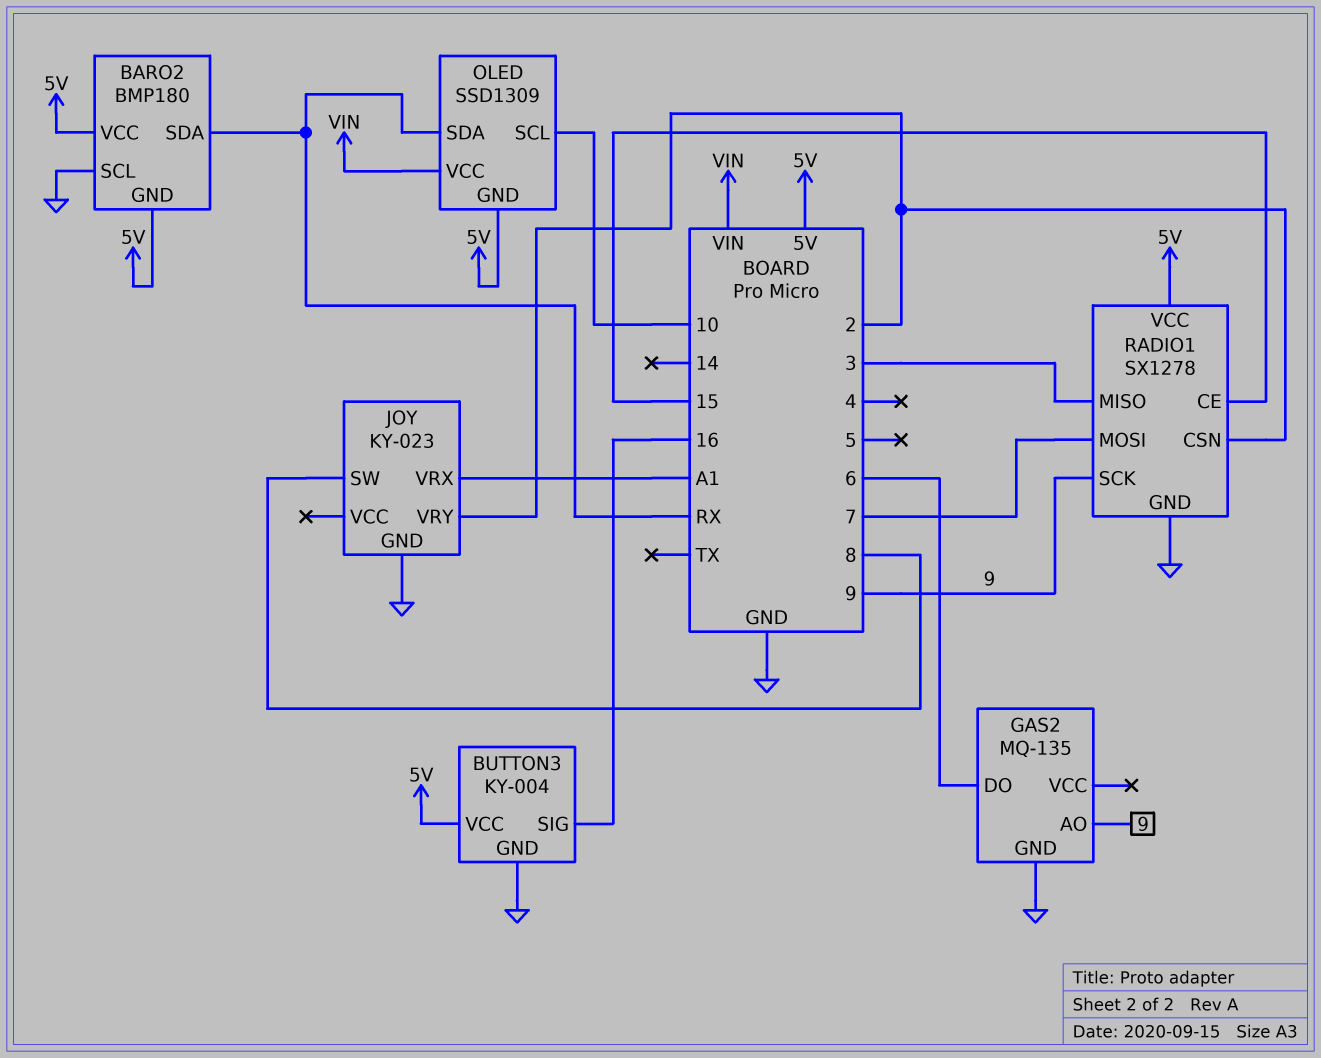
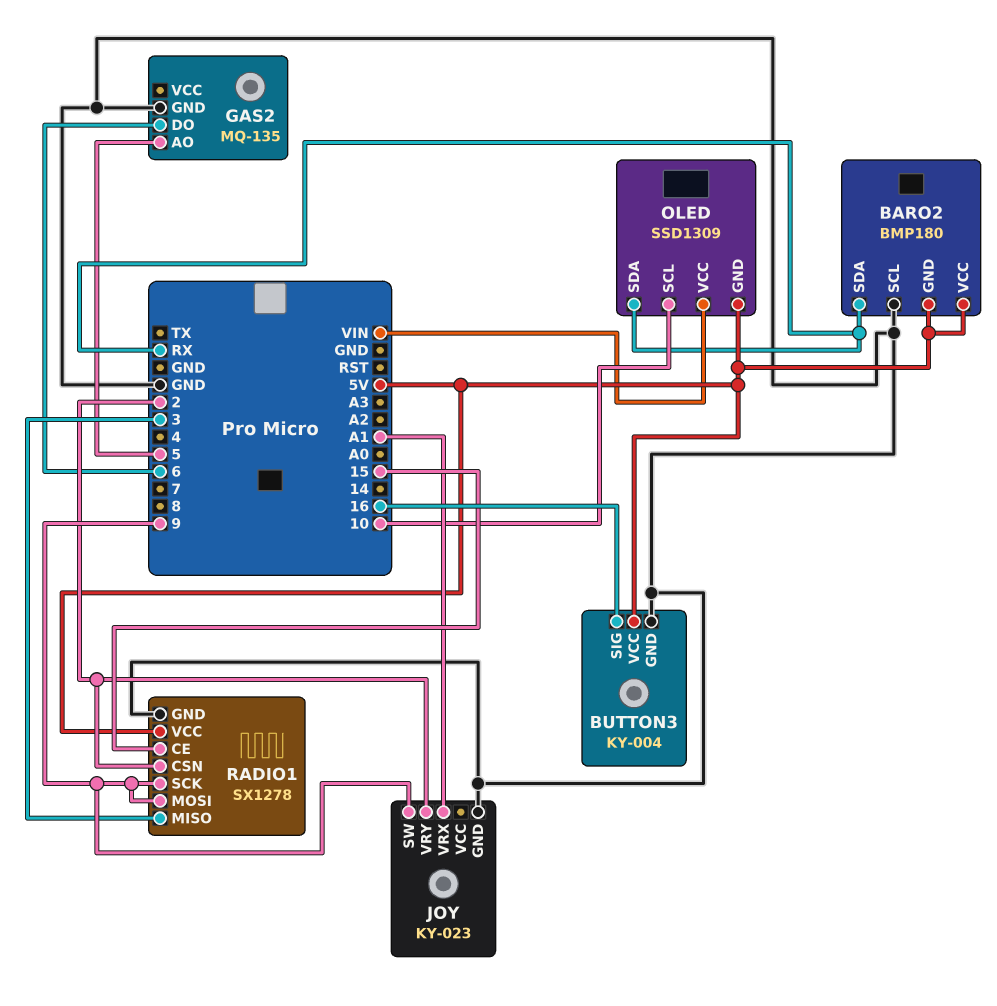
GAS2 pin AO: 9 -> 5
JOY pin SW: 8 -> 9
RADIO1 pin MOSI: 7 -> 9

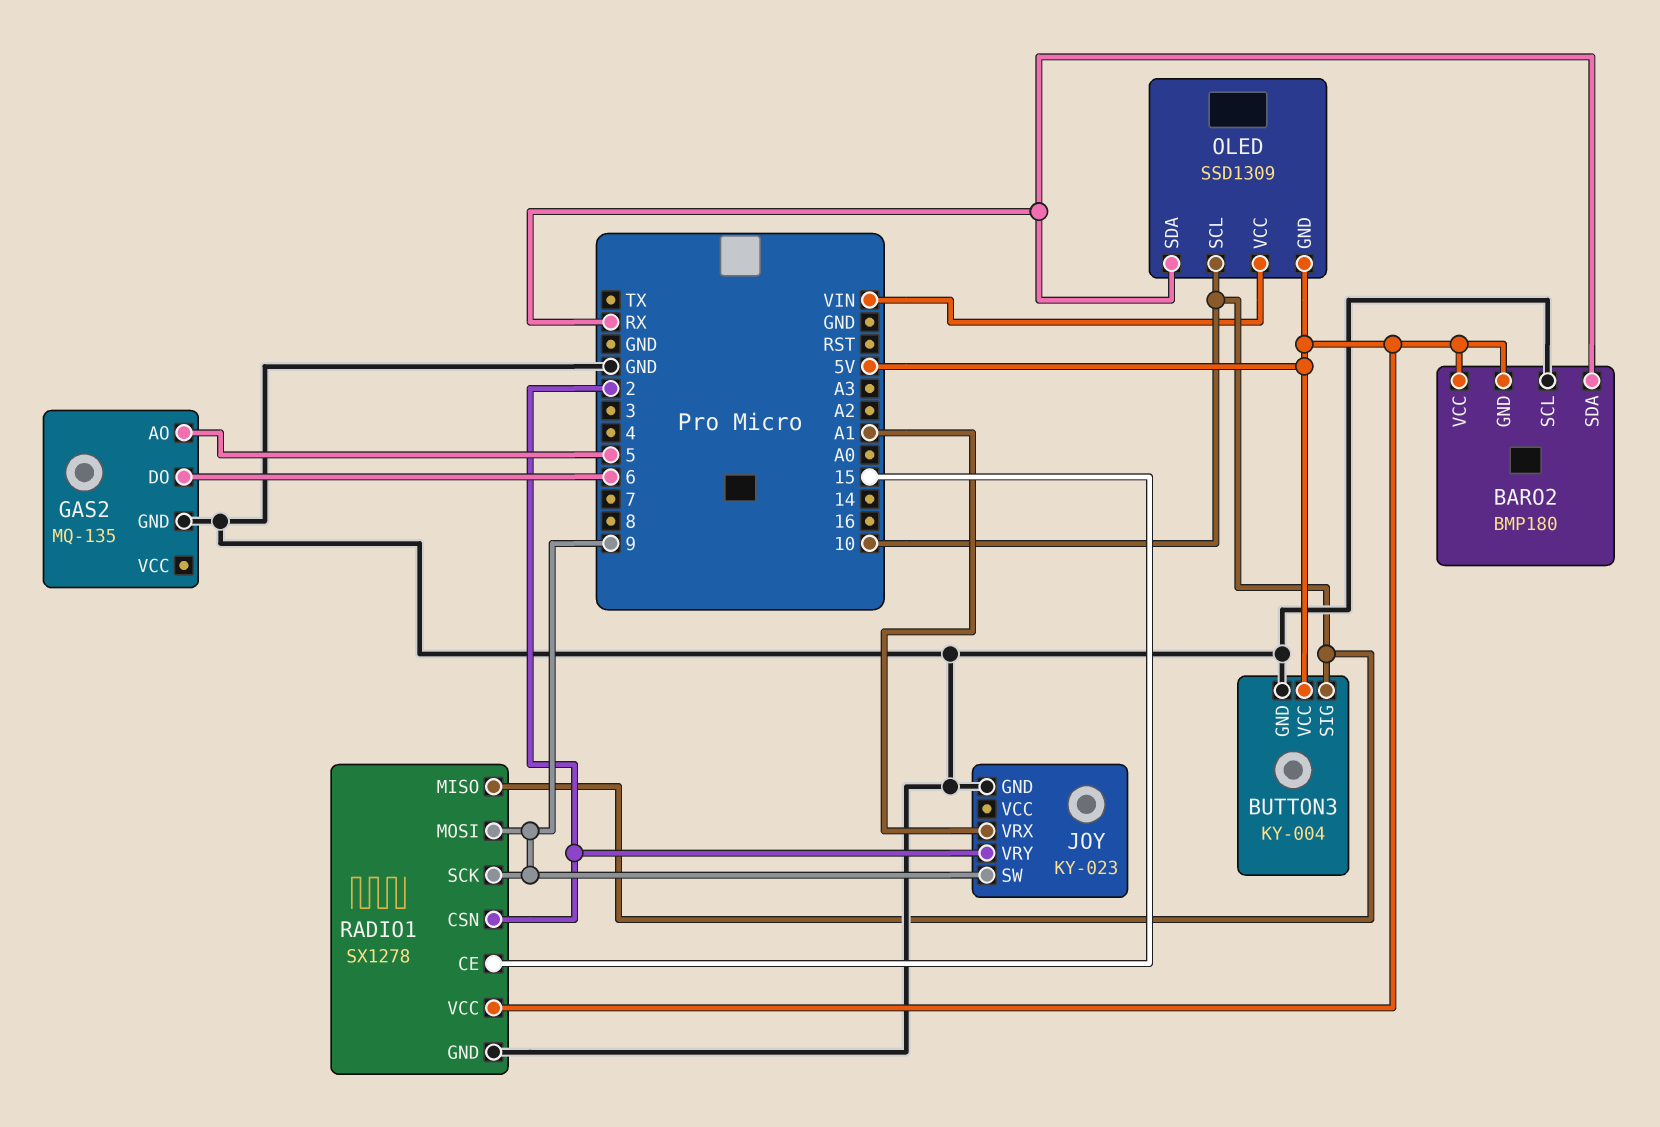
BUTTON3 pin SIG: 16 -> 10
RADIO1 pin MISO: 3 -> 10

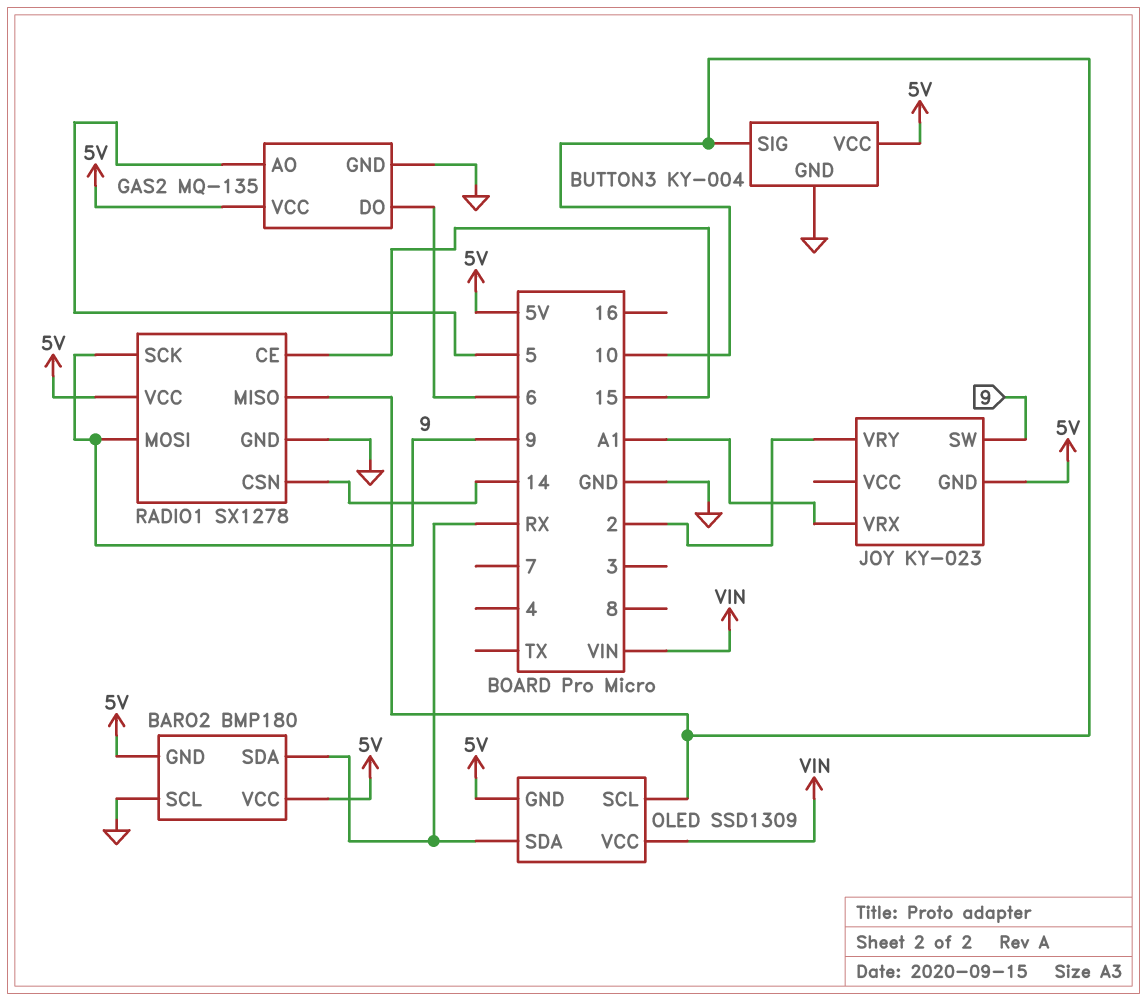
GAS2 pin VCC: none -> 5V
JOY pin GND: GND -> 5V
RADIO1 pin CSN: 2 -> 14

